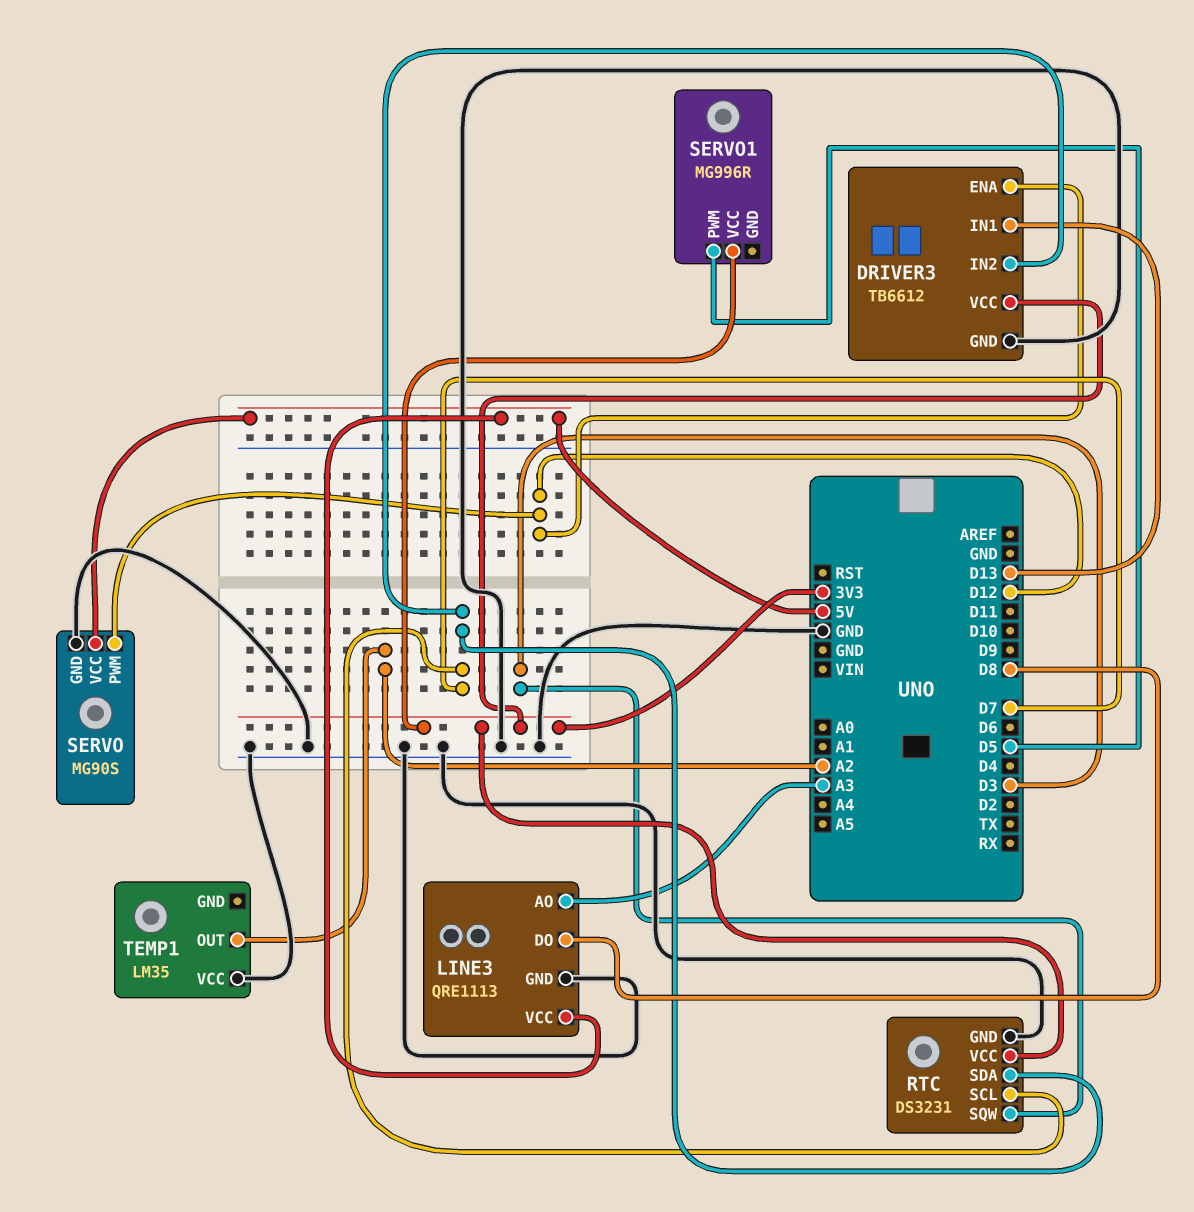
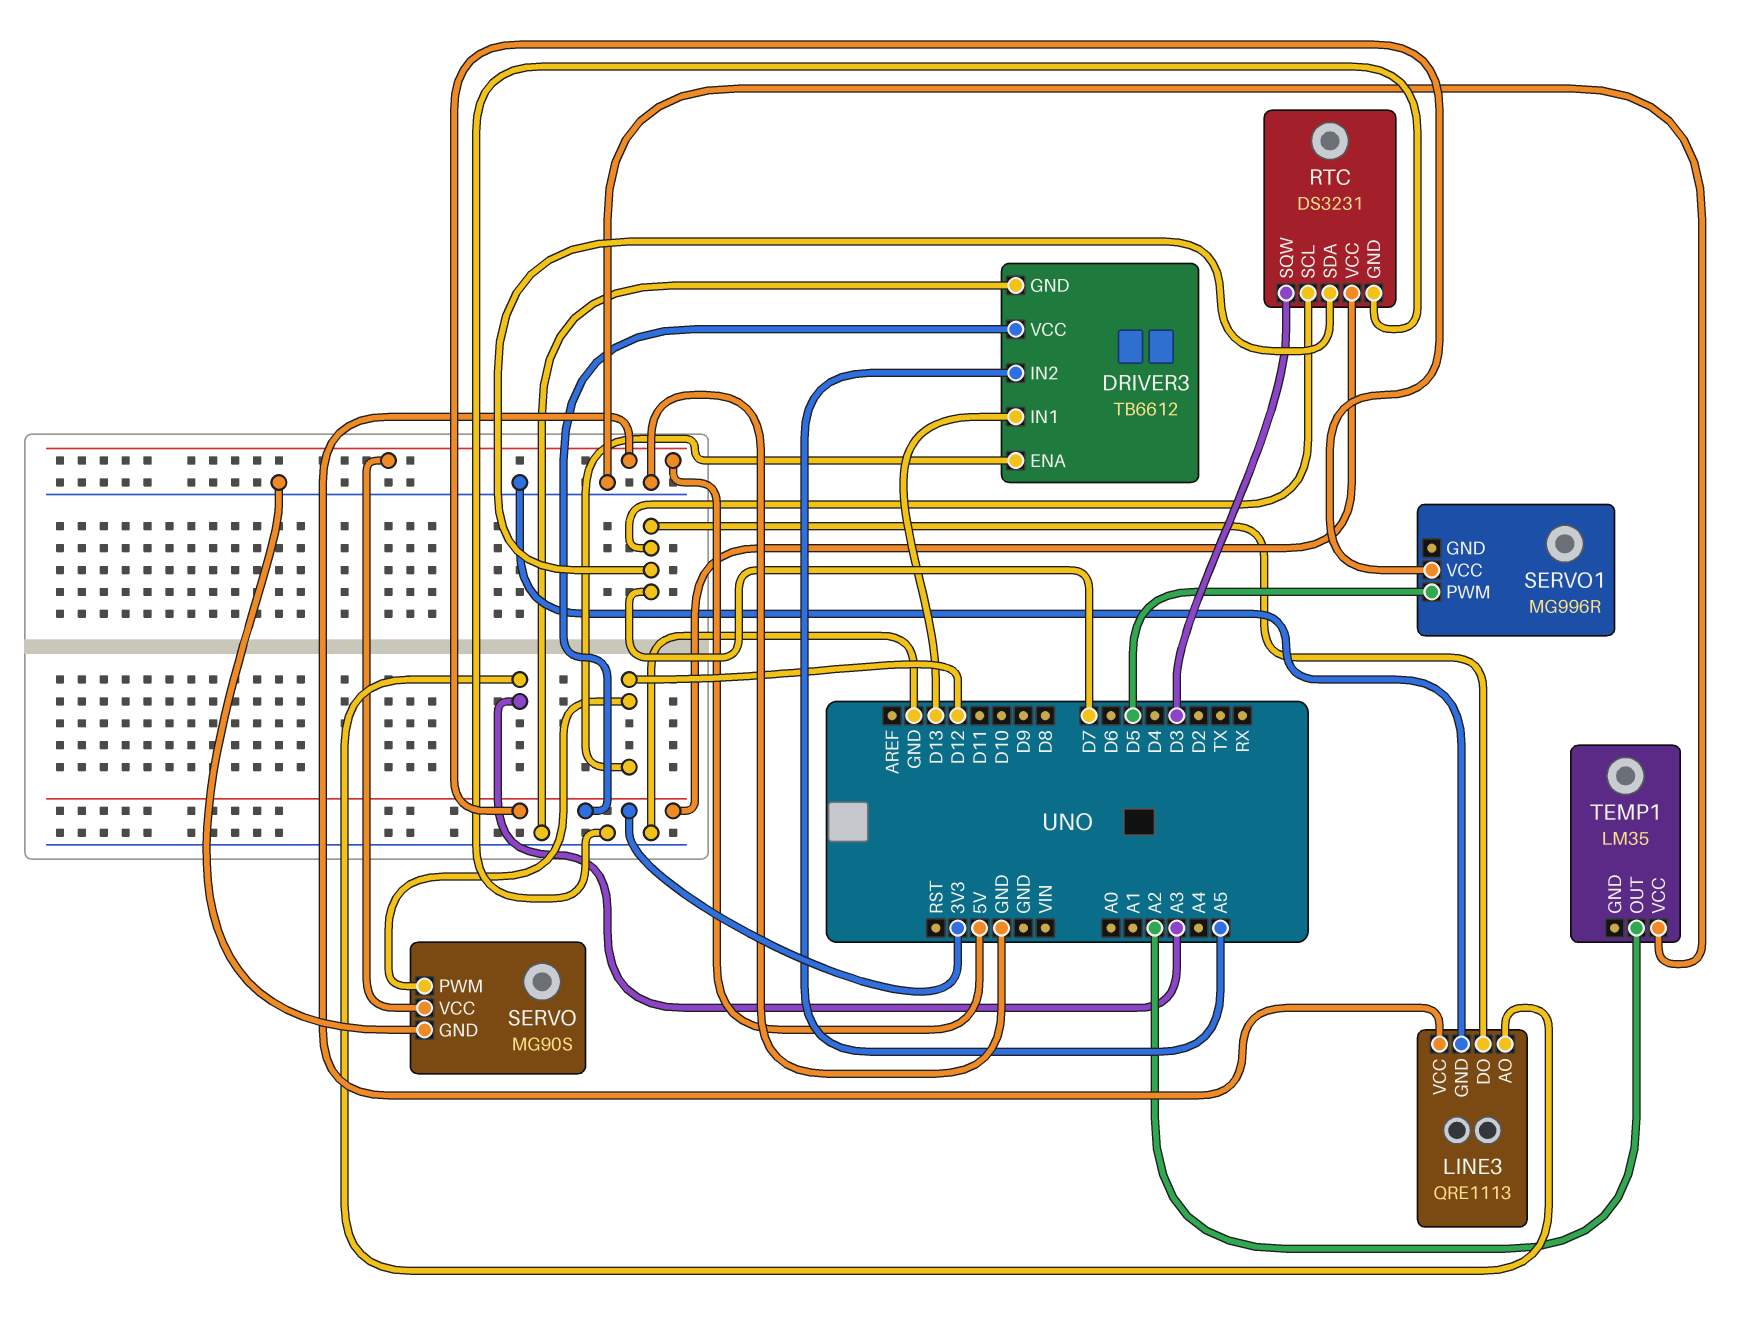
DRIVER3 pin IN2: D7 -> A5
LINE3 pin DO: D8 -> D7

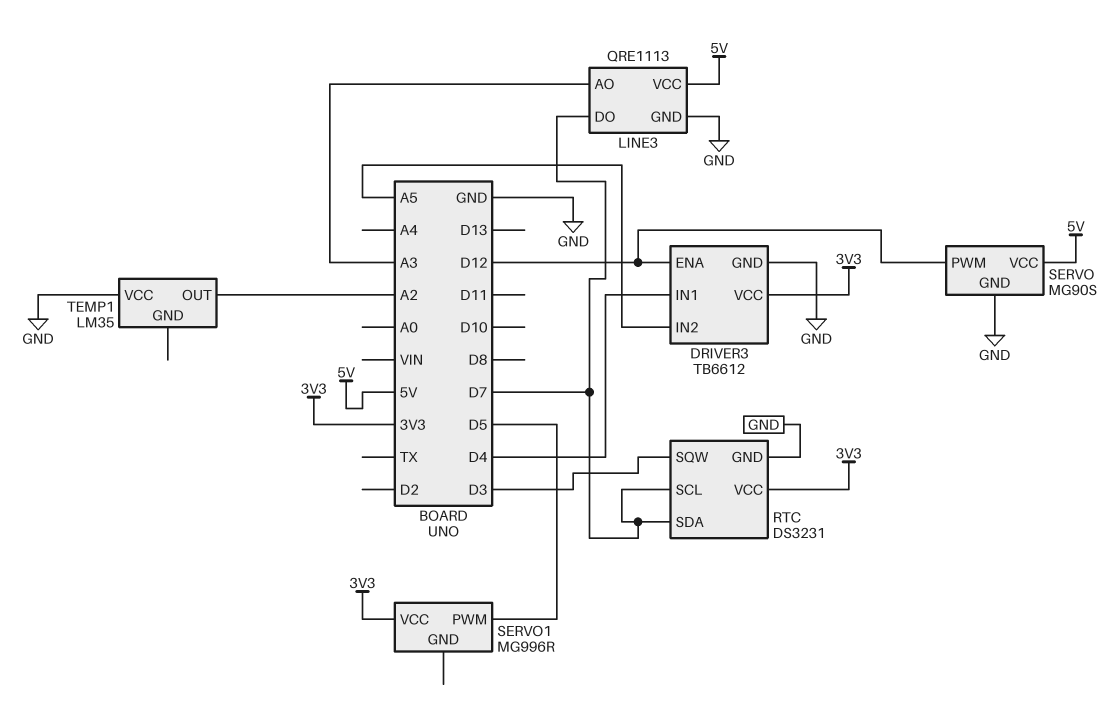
DRIVER3 pin IN1: D13 -> D4

